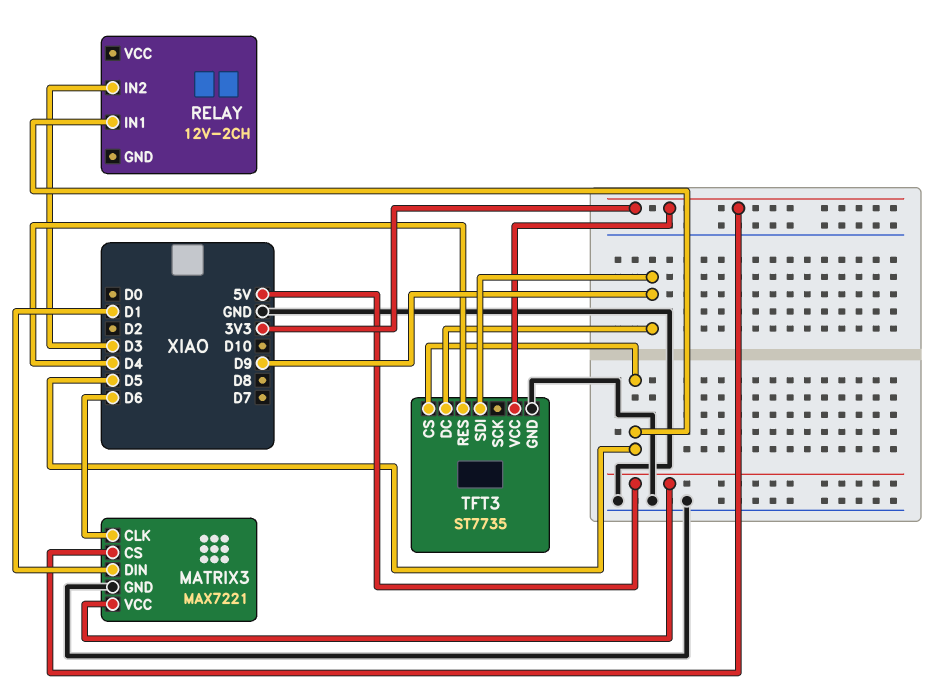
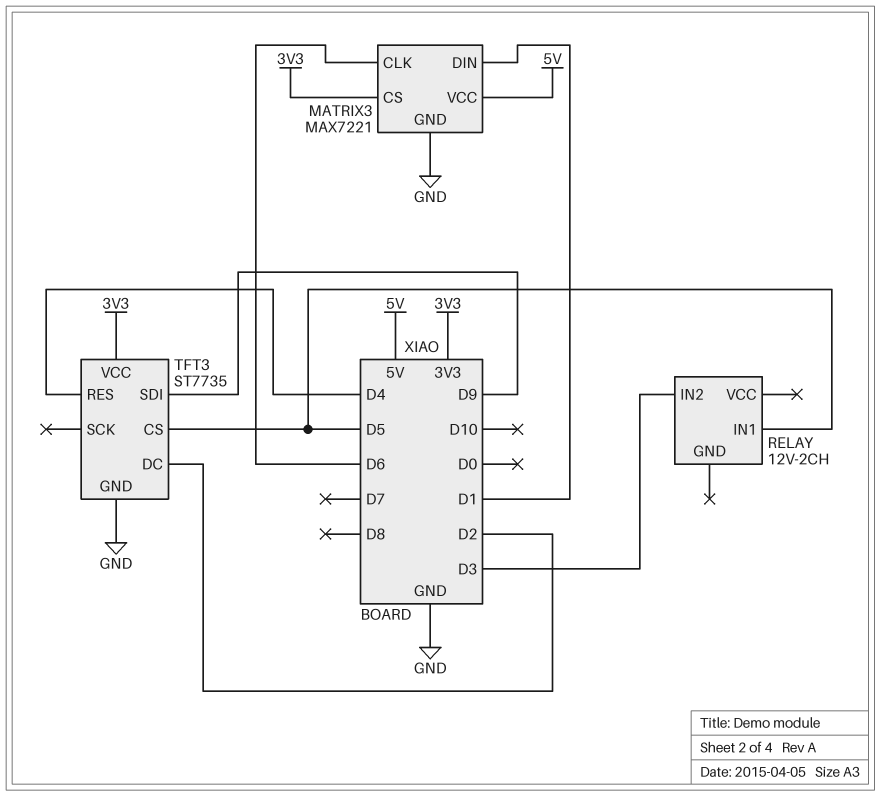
TFT3 pin DC: D9 -> D2

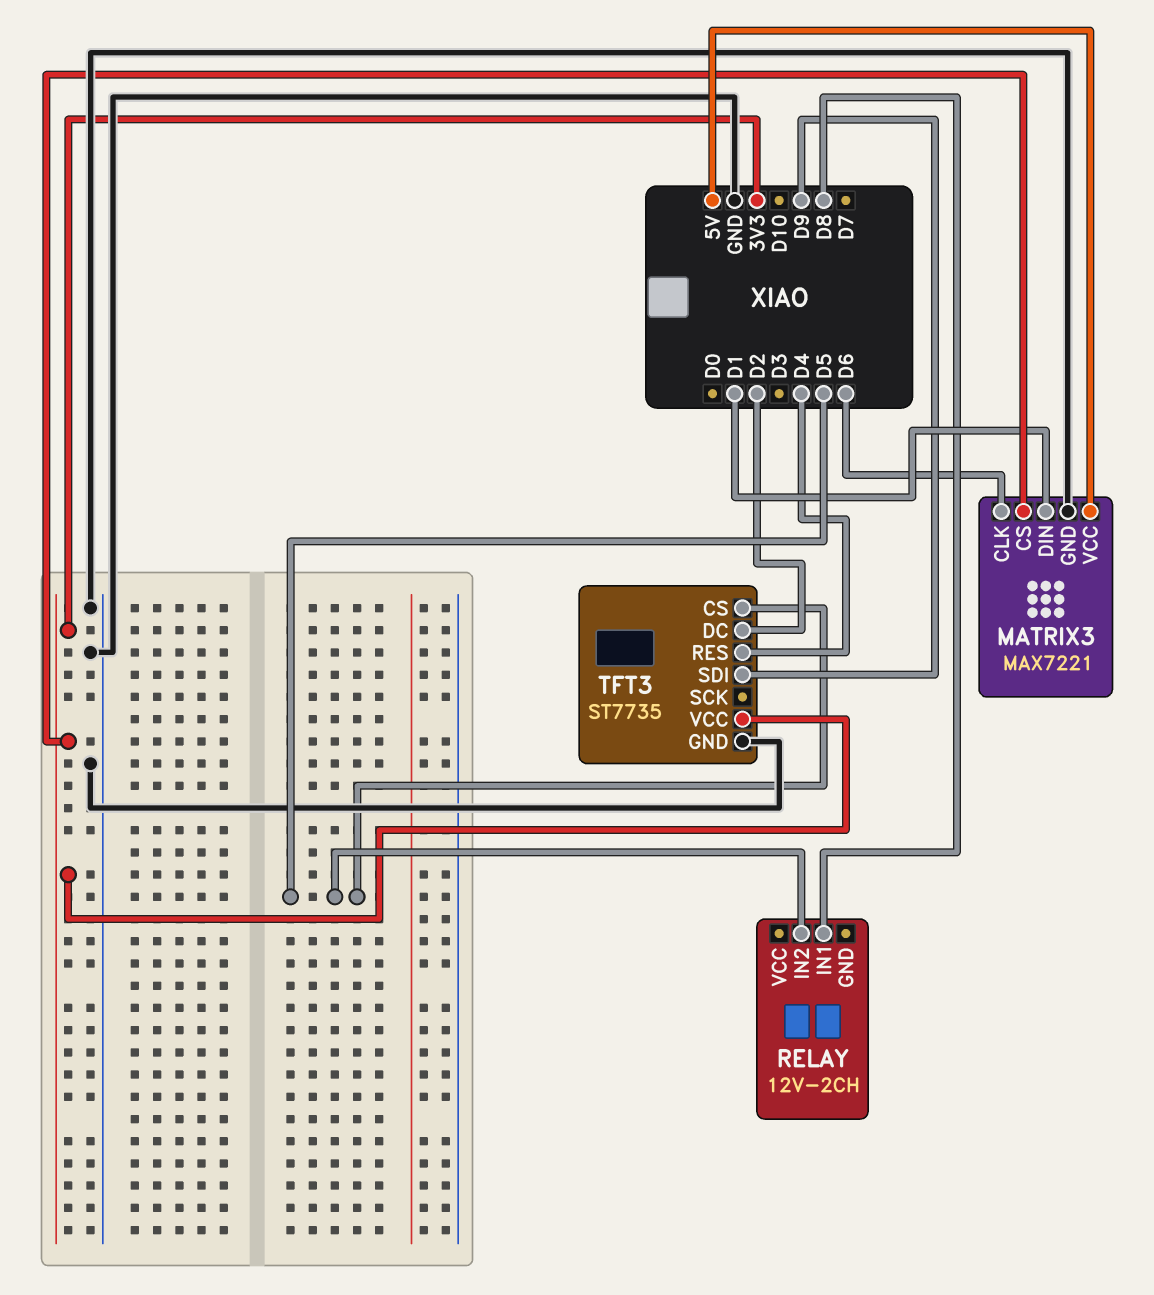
RELAY pin IN1: D5 -> D8
RELAY pin IN2: D3 -> D5

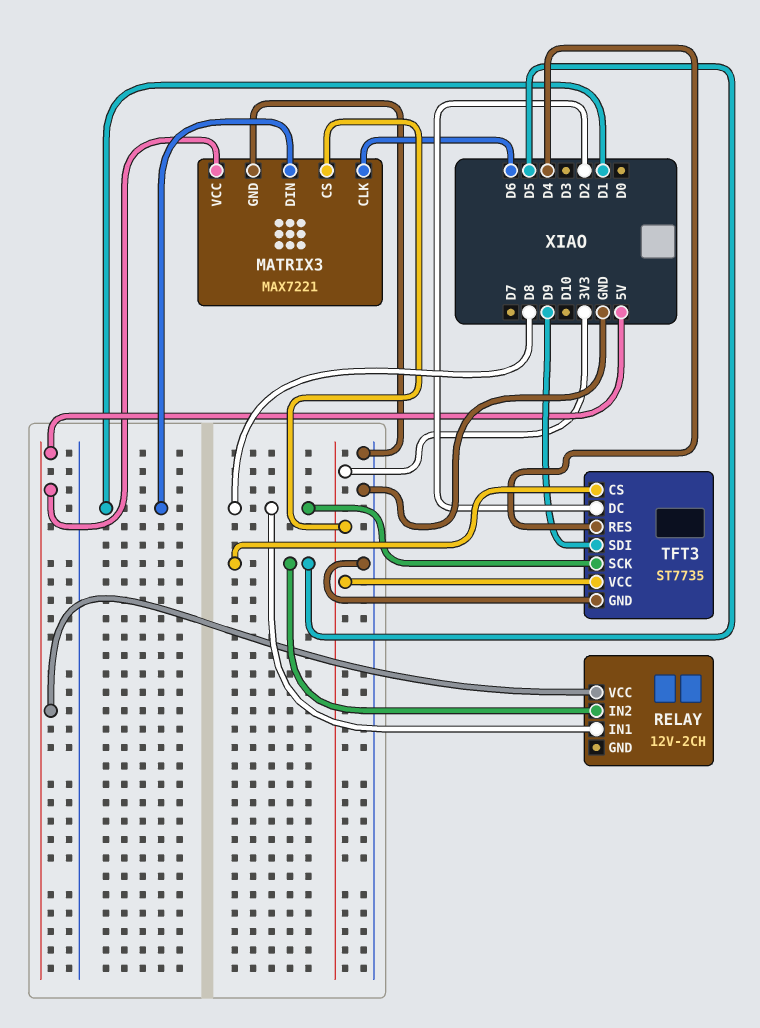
RELAY pin VCC: none -> 5V
TFT3 pin SCK: none -> D8

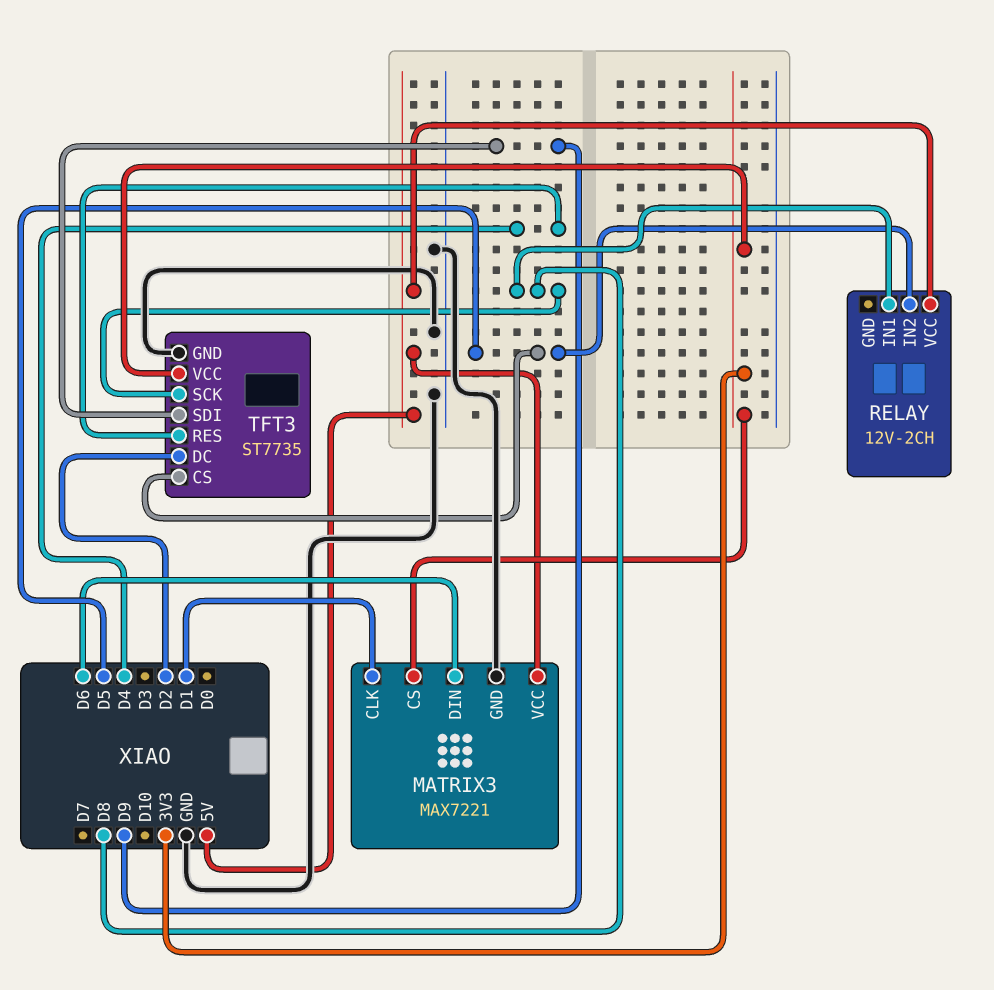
MATRIX3 pin CLK: D6 -> D1
MATRIX3 pin DIN: D1 -> D6

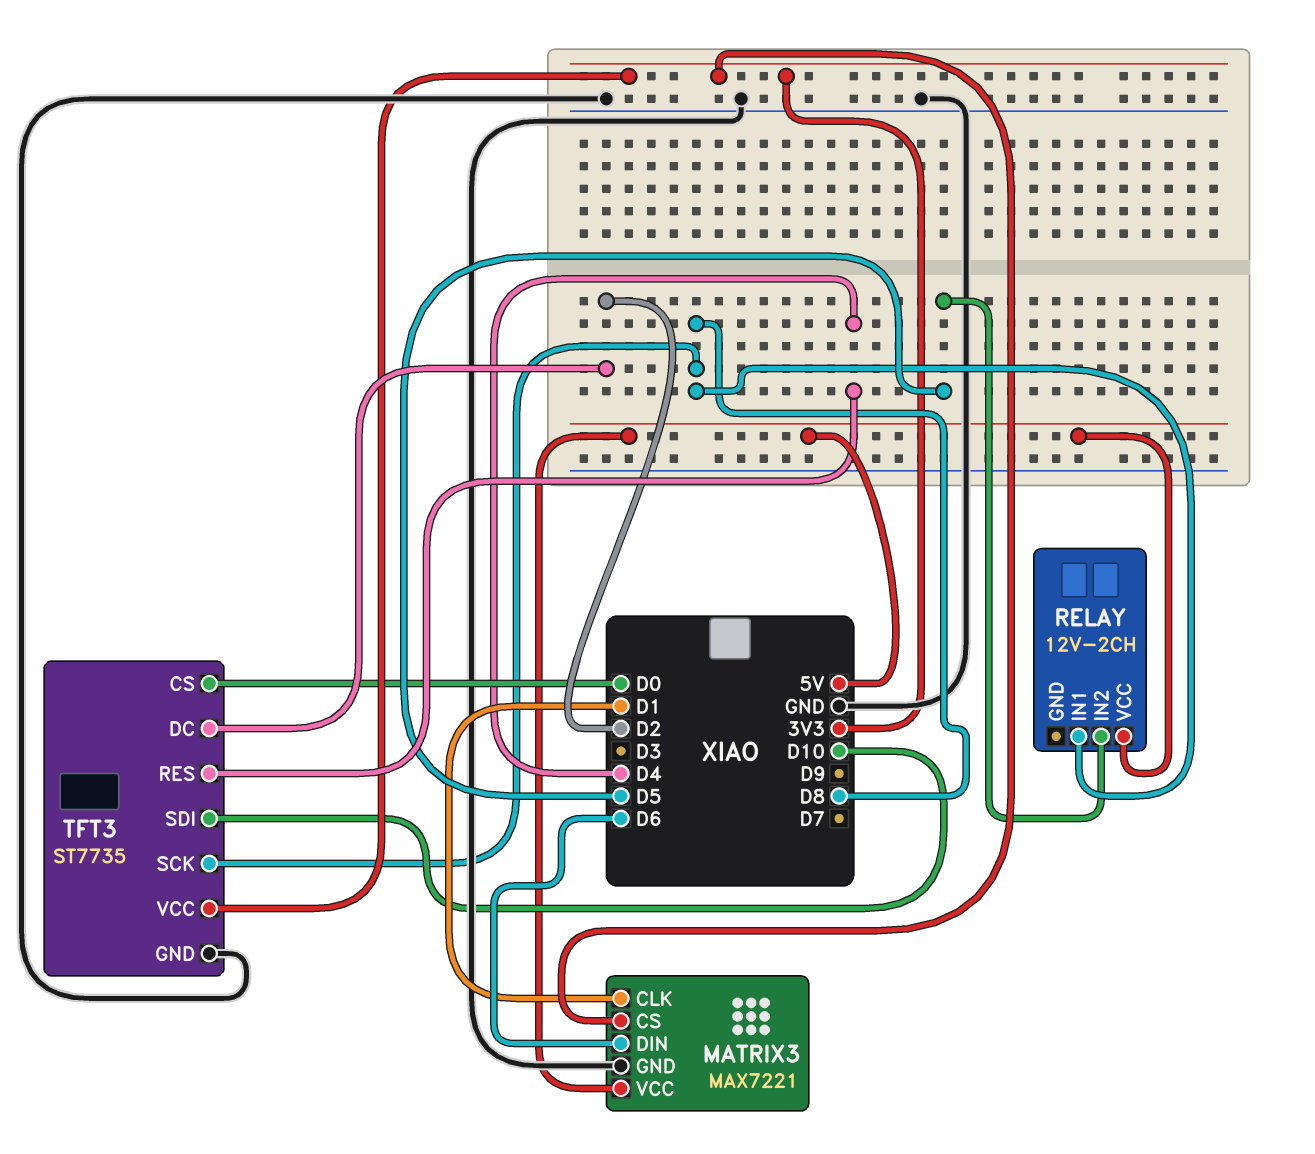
TFT3 pin CS: D5 -> D0
TFT3 pin SDI: D9 -> D10

